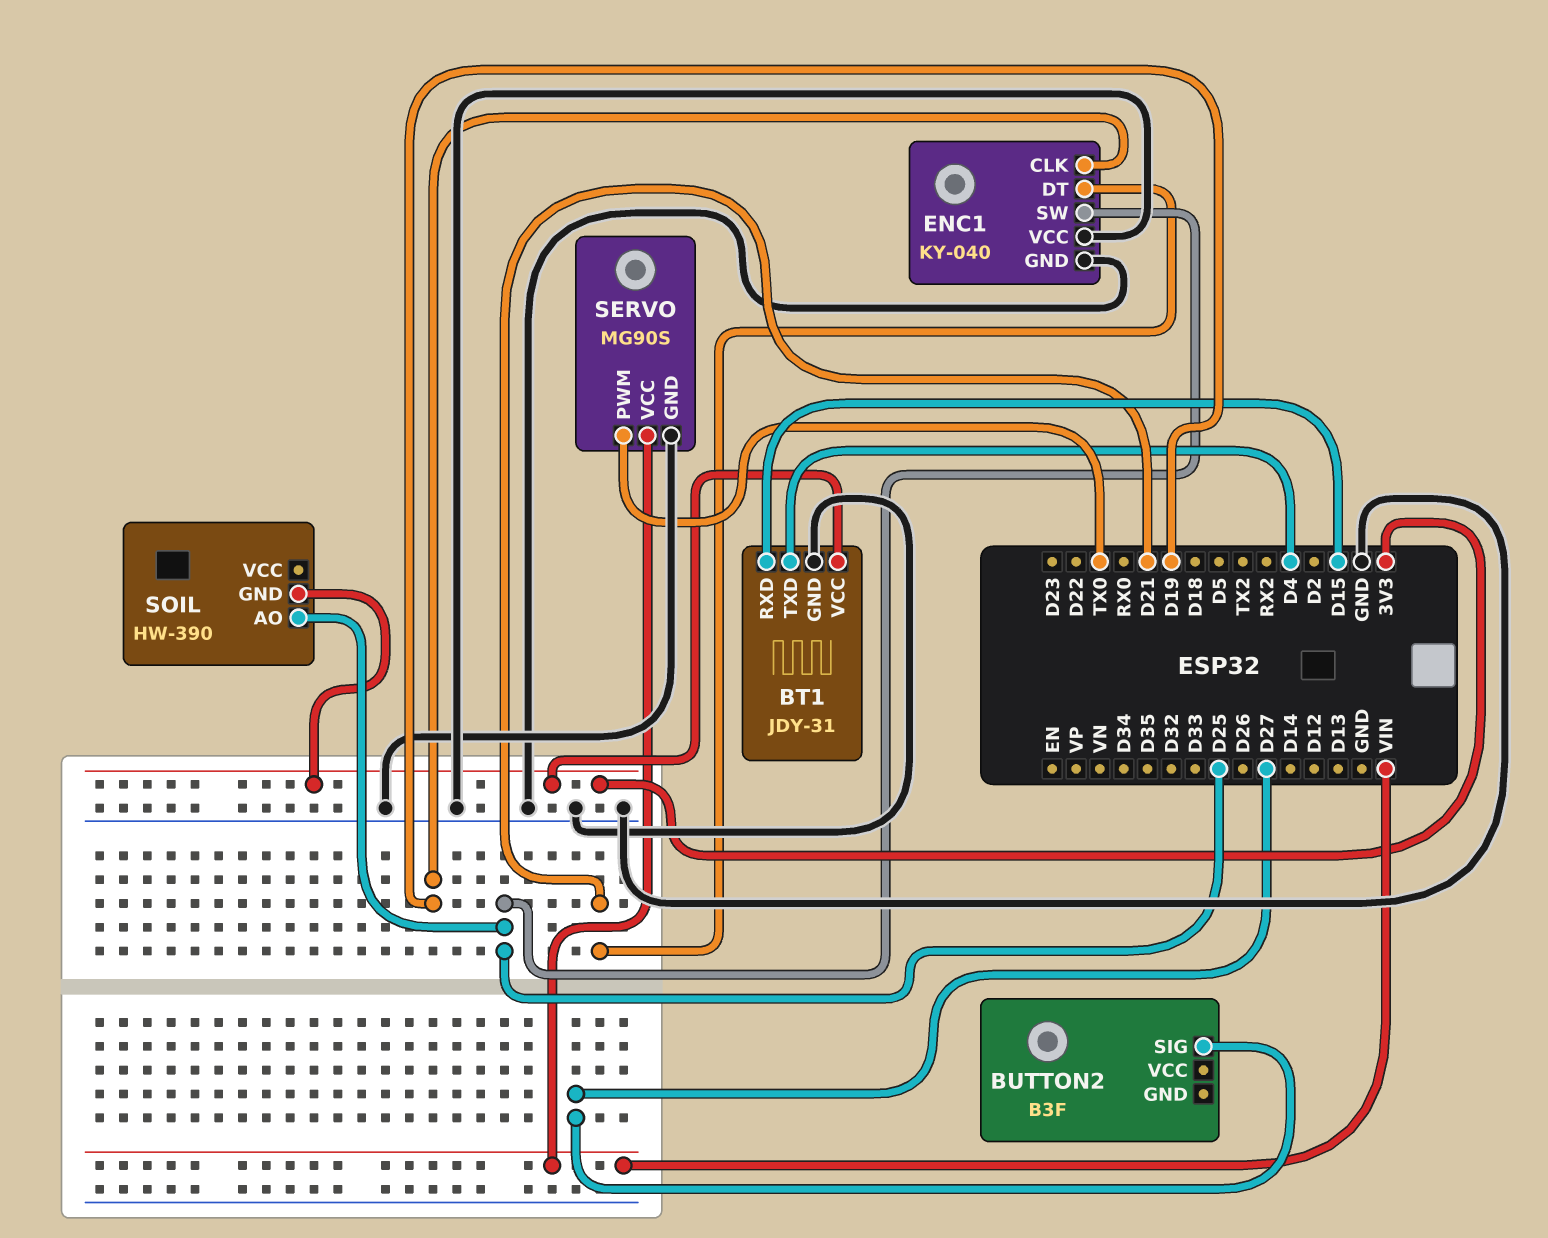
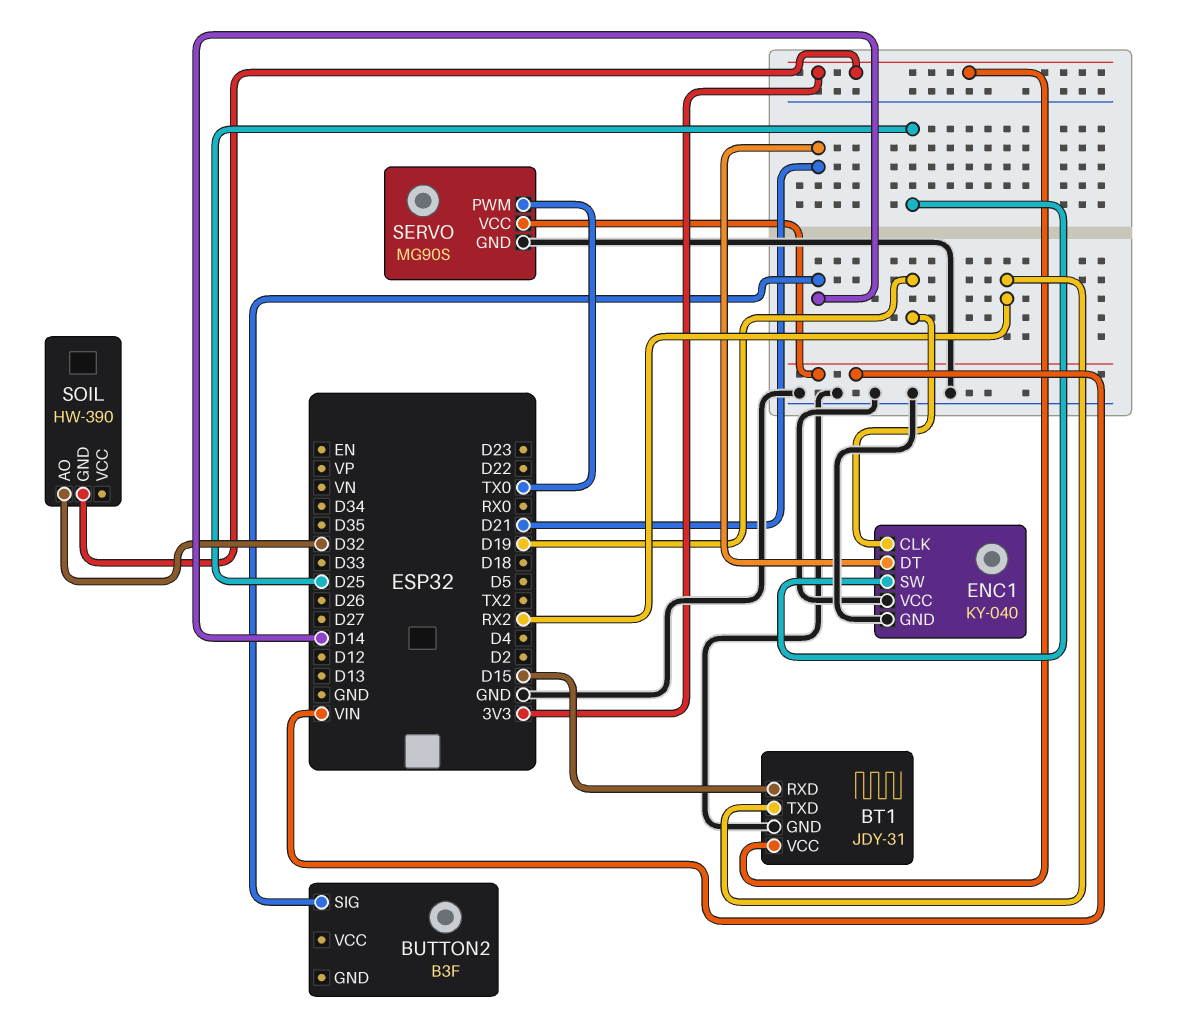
BT1 pin TXD: D4 -> RX2
BUTTON2 pin SIG: D27 -> D14
SOIL pin AO: D25 -> D32

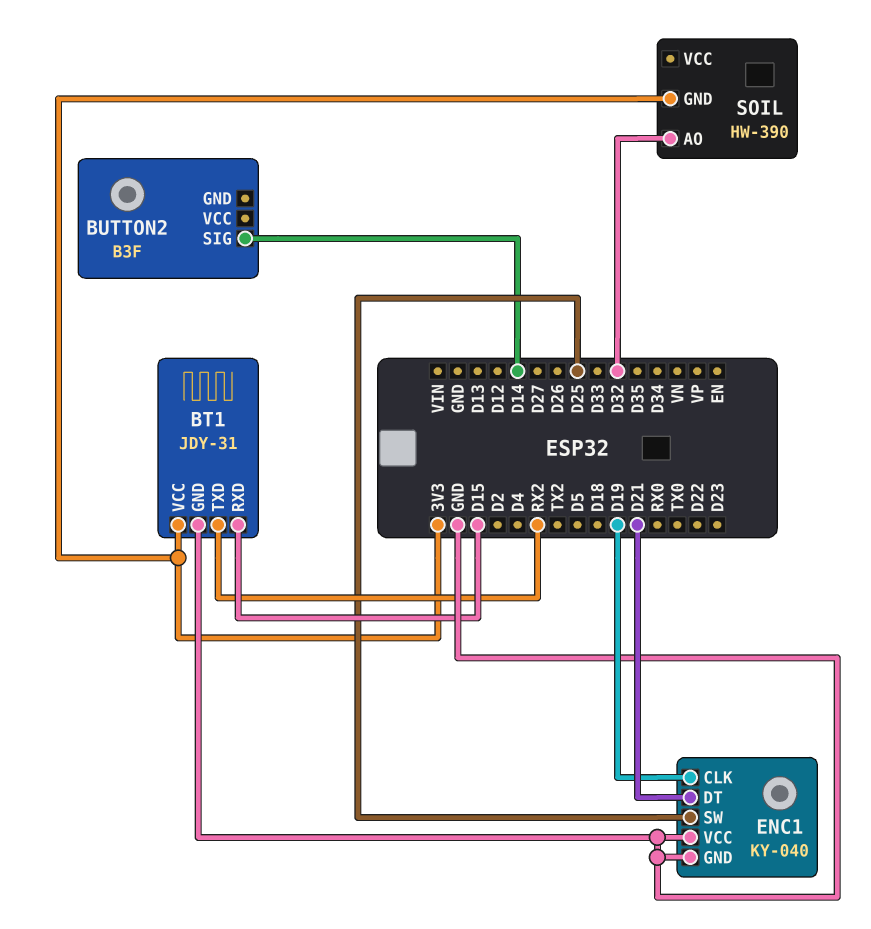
SERVO: MG90S -> none
SERVO pin GND: GND -> none
SERVO pin PWM: TX0 -> none
SERVO pin VCC: VIN -> none

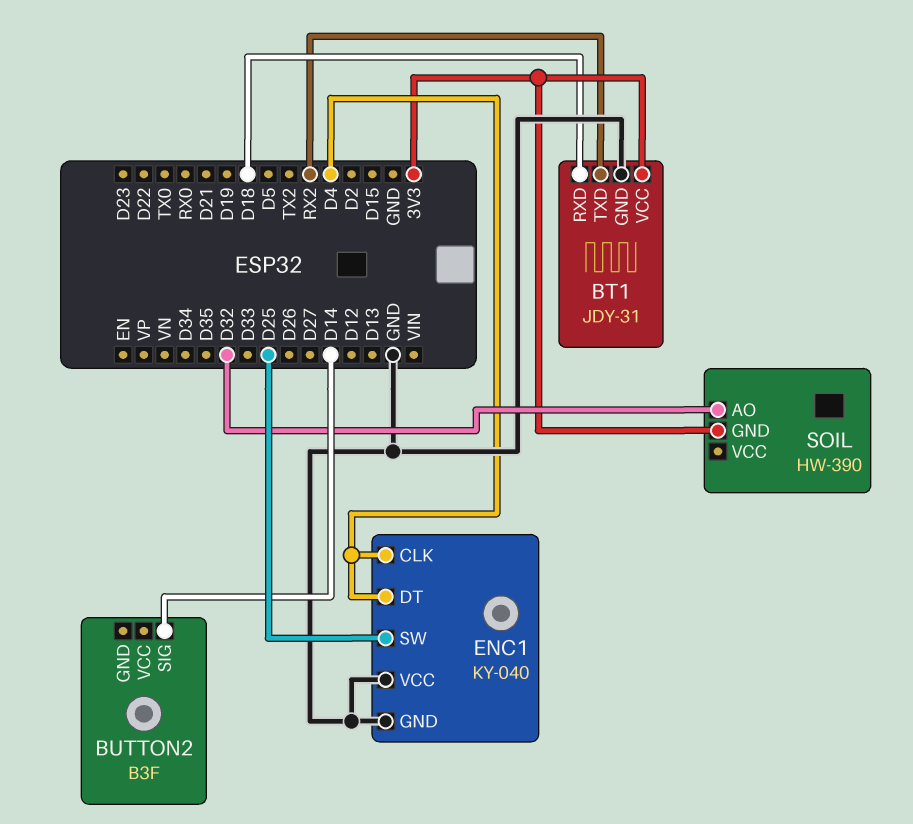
BT1 pin RXD: D15 -> D18
ENC1 pin CLK: D19 -> D4
ENC1 pin DT: D21 -> D4

